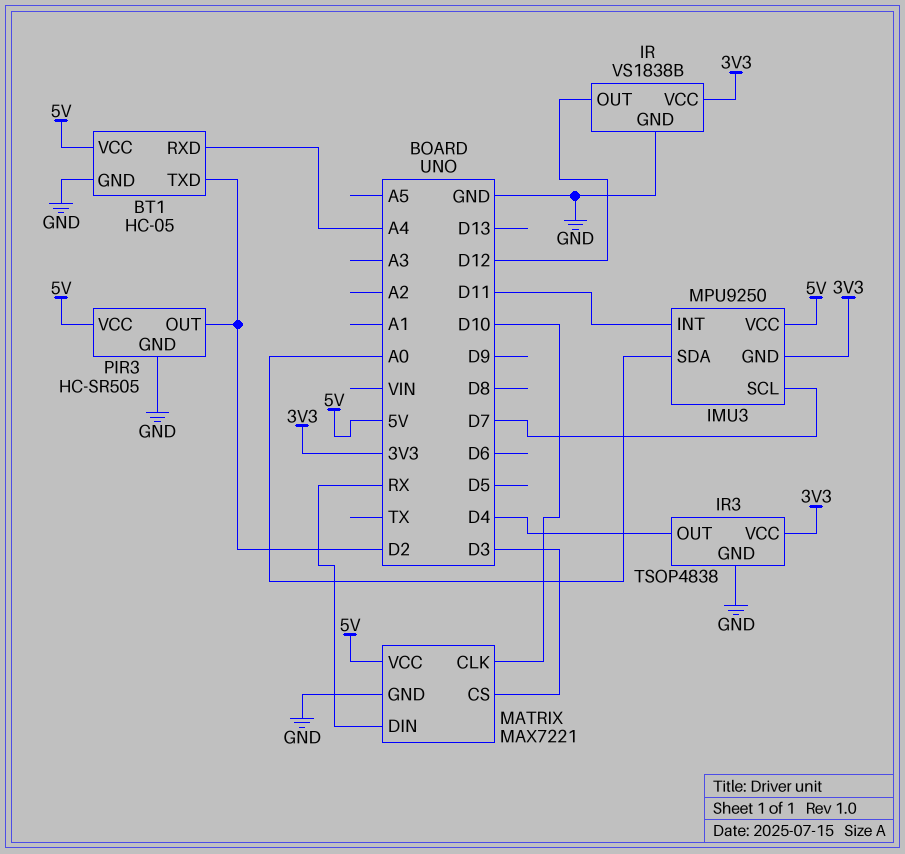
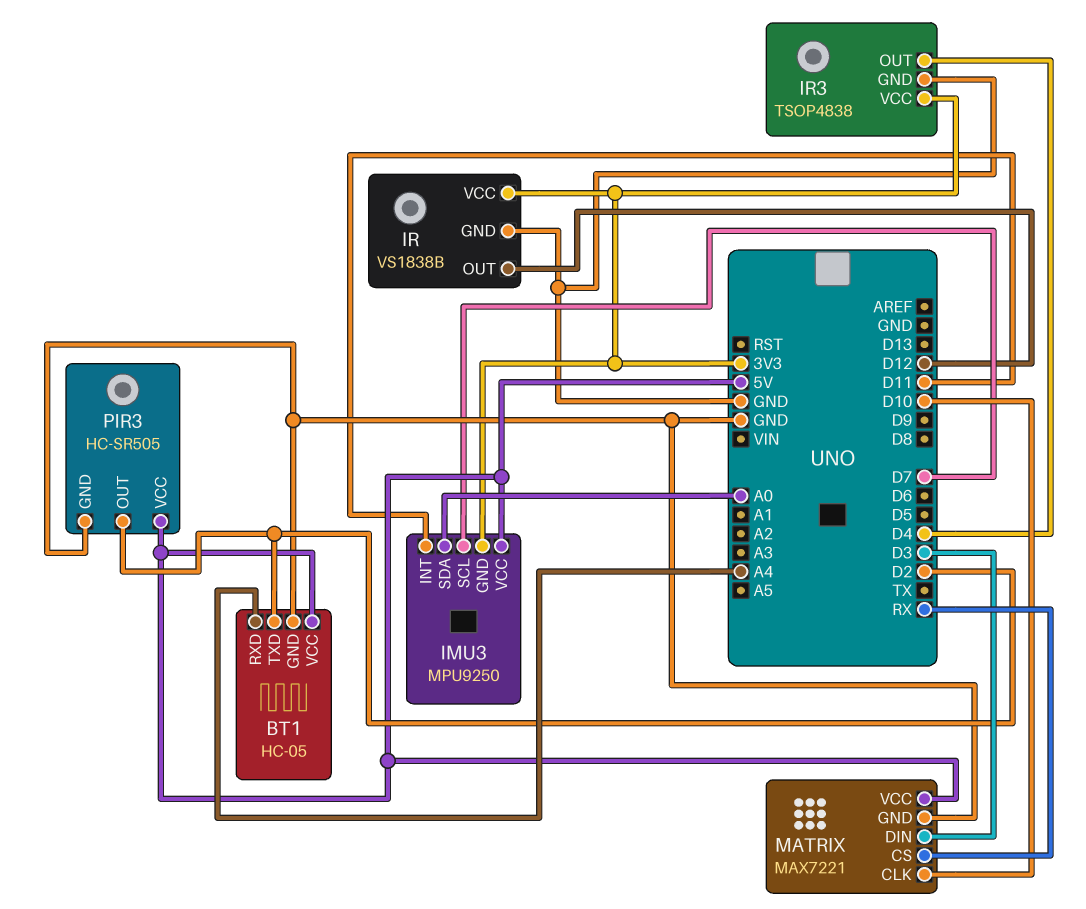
MATRIX pin CS: D3 -> RX
MATRIX pin DIN: RX -> D3

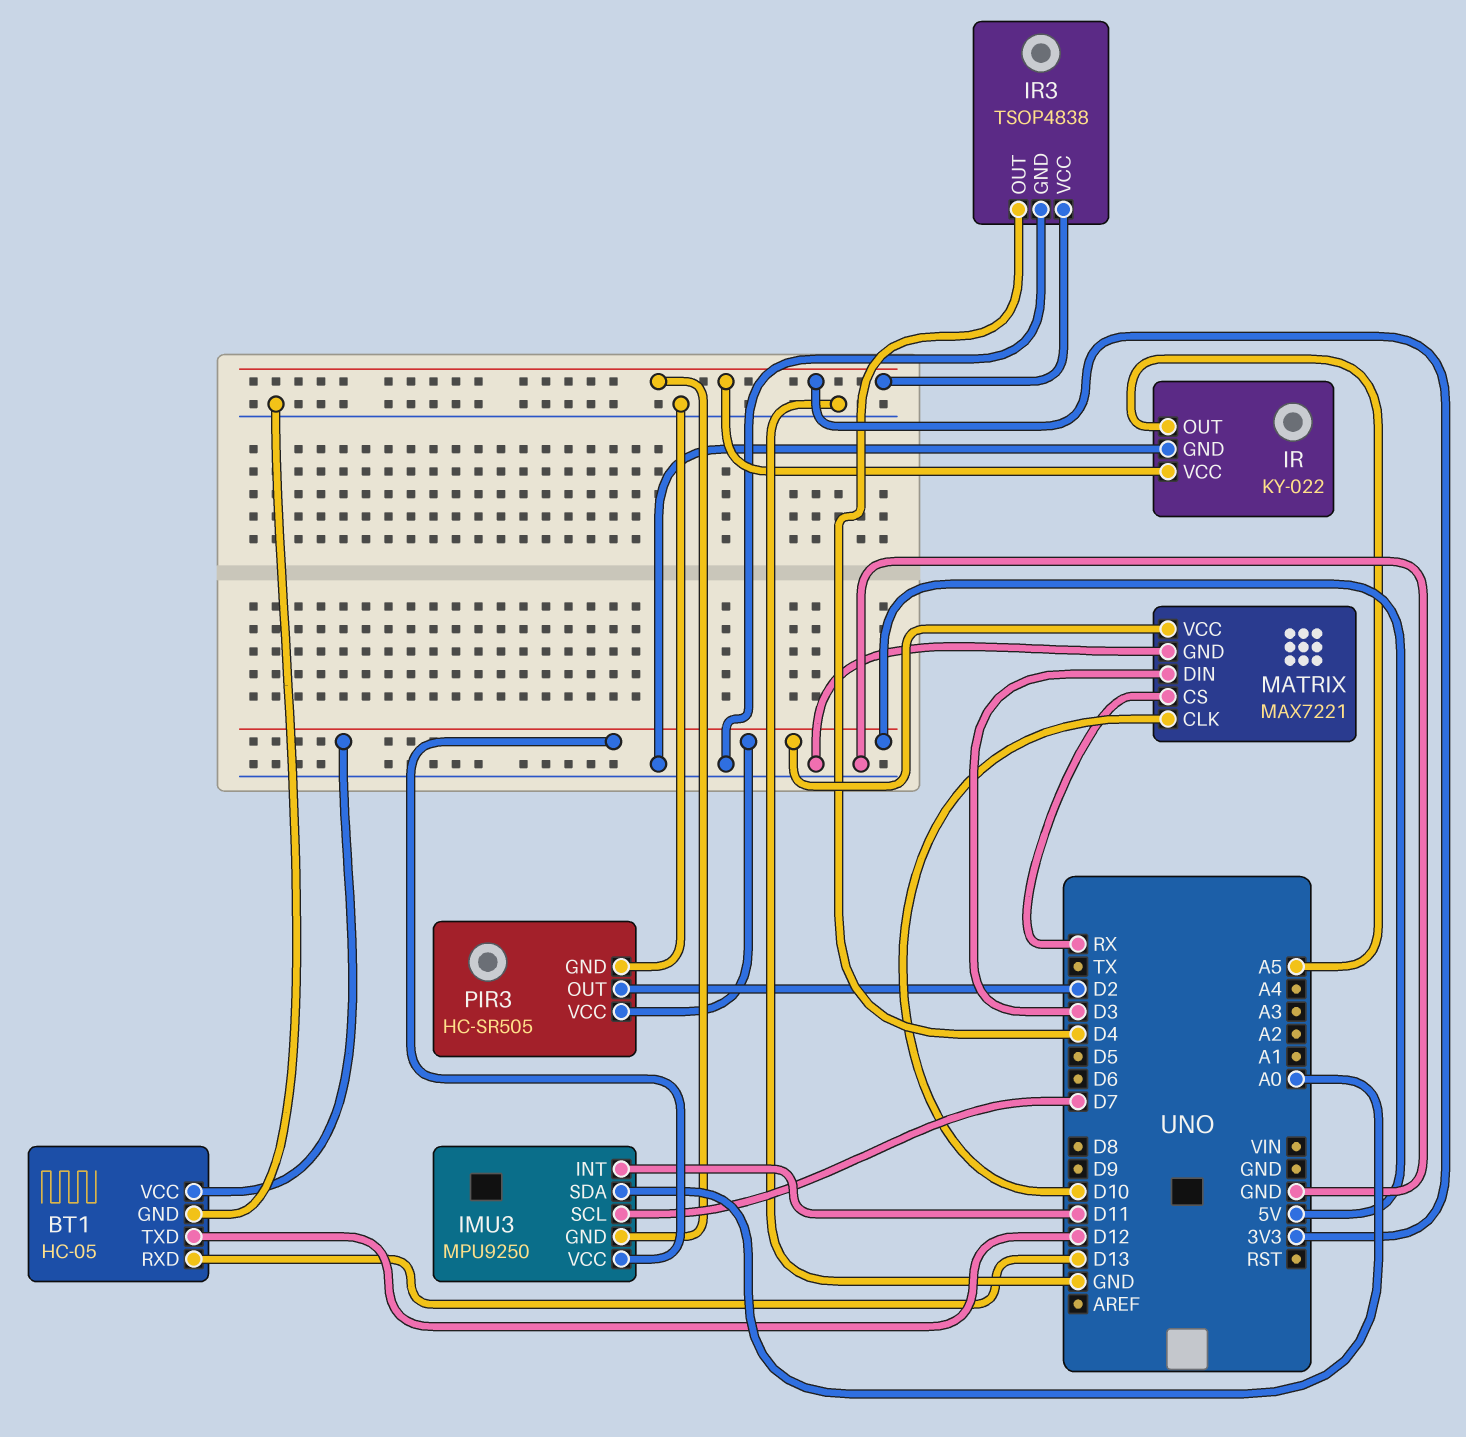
BT1 pin RXD: A4 -> D13
BT1 pin TXD: D2 -> D12
IR: VS1838B -> KY-022
IR pin OUT: D12 -> A5

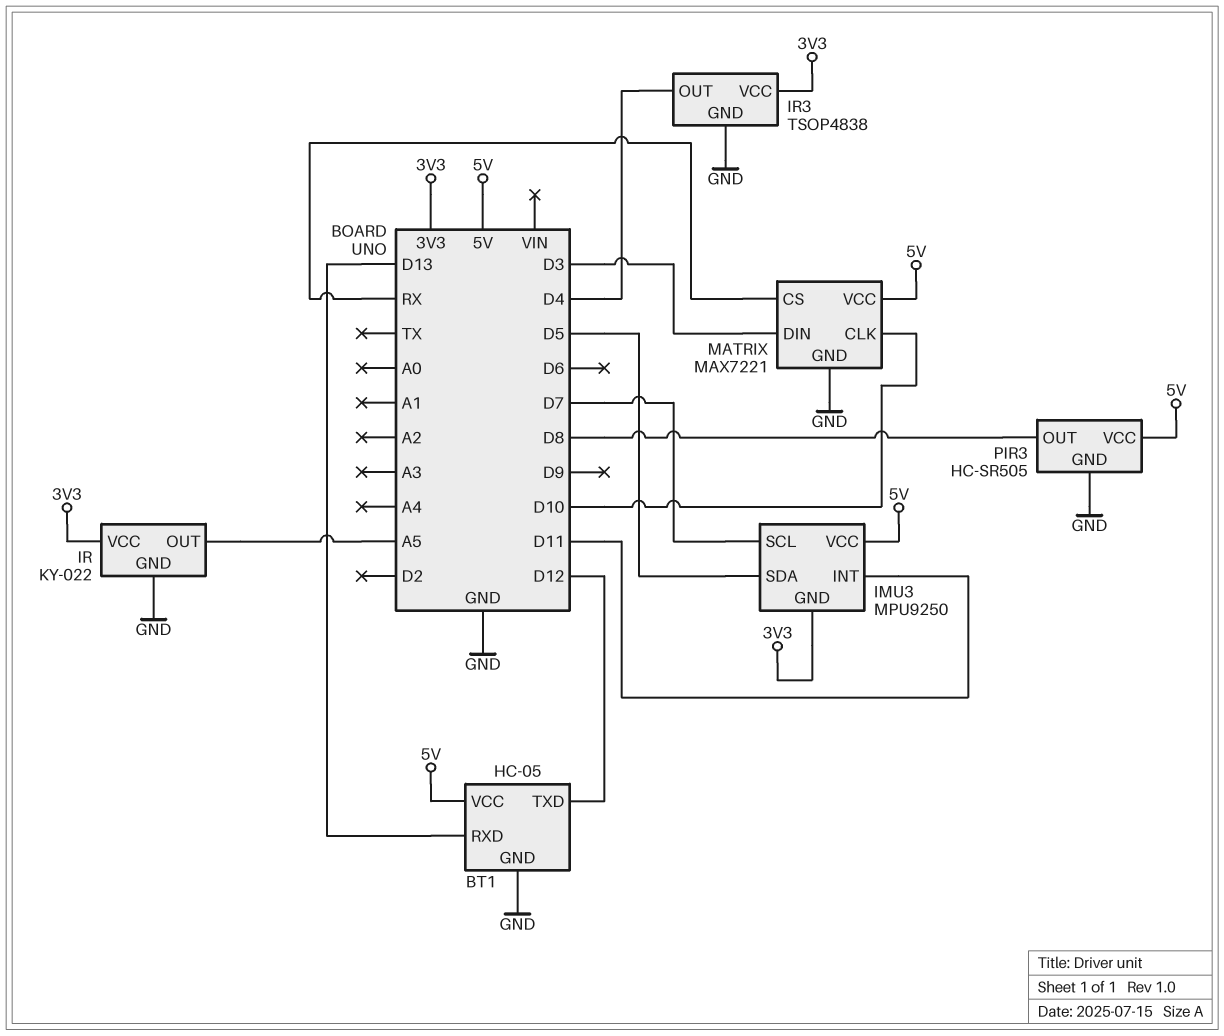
IMU3 pin SDA: A0 -> D5
PIR3 pin OUT: D2 -> D8

